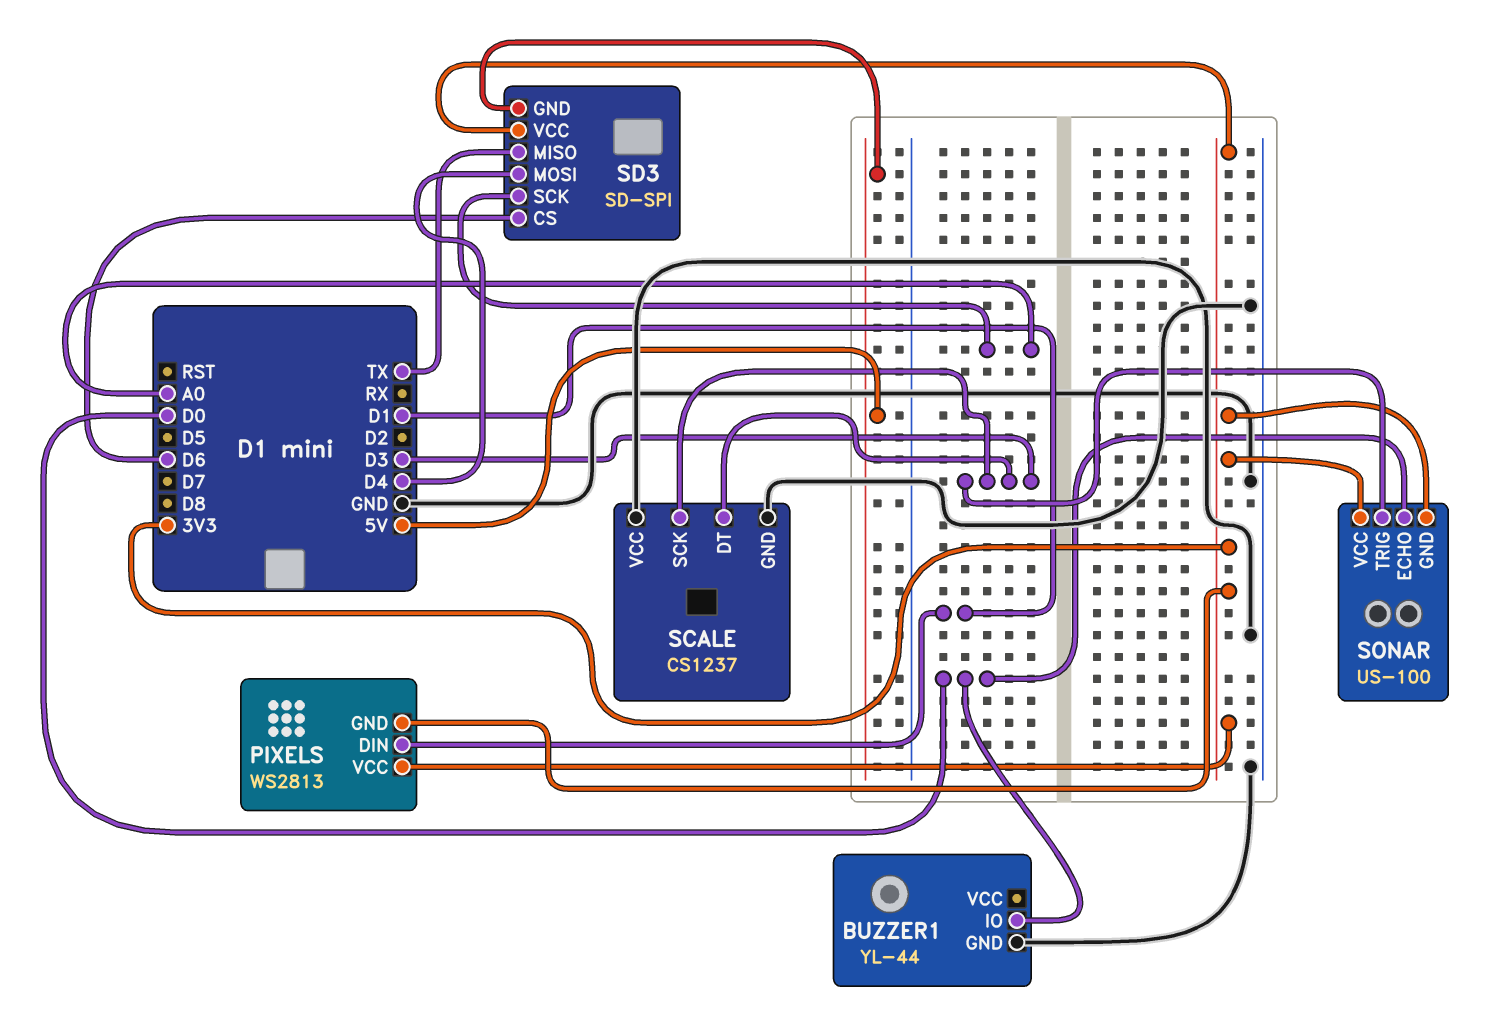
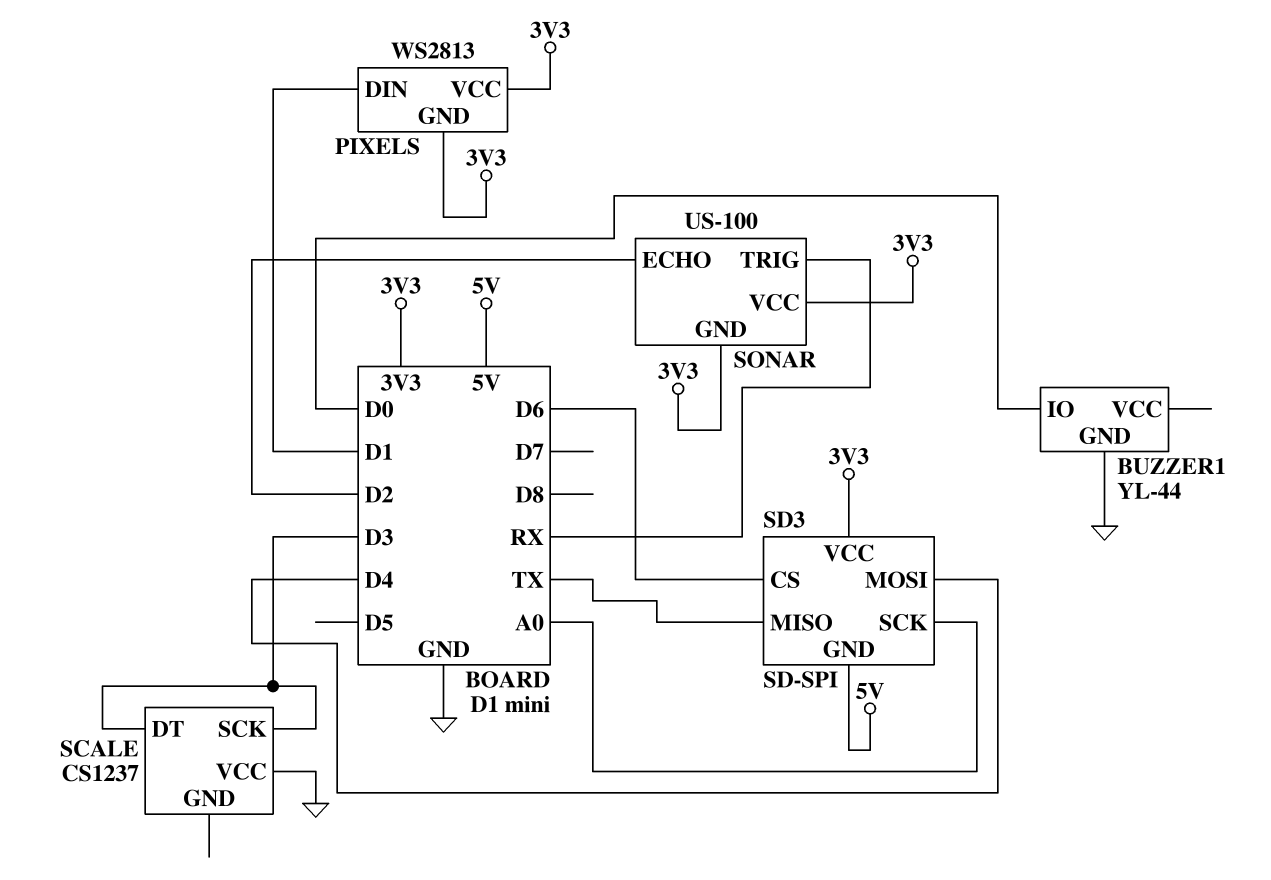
SCALE pin GND: GND -> none
SONAR pin ECHO: D0 -> D2
SONAR pin TRIG: D3 -> RX

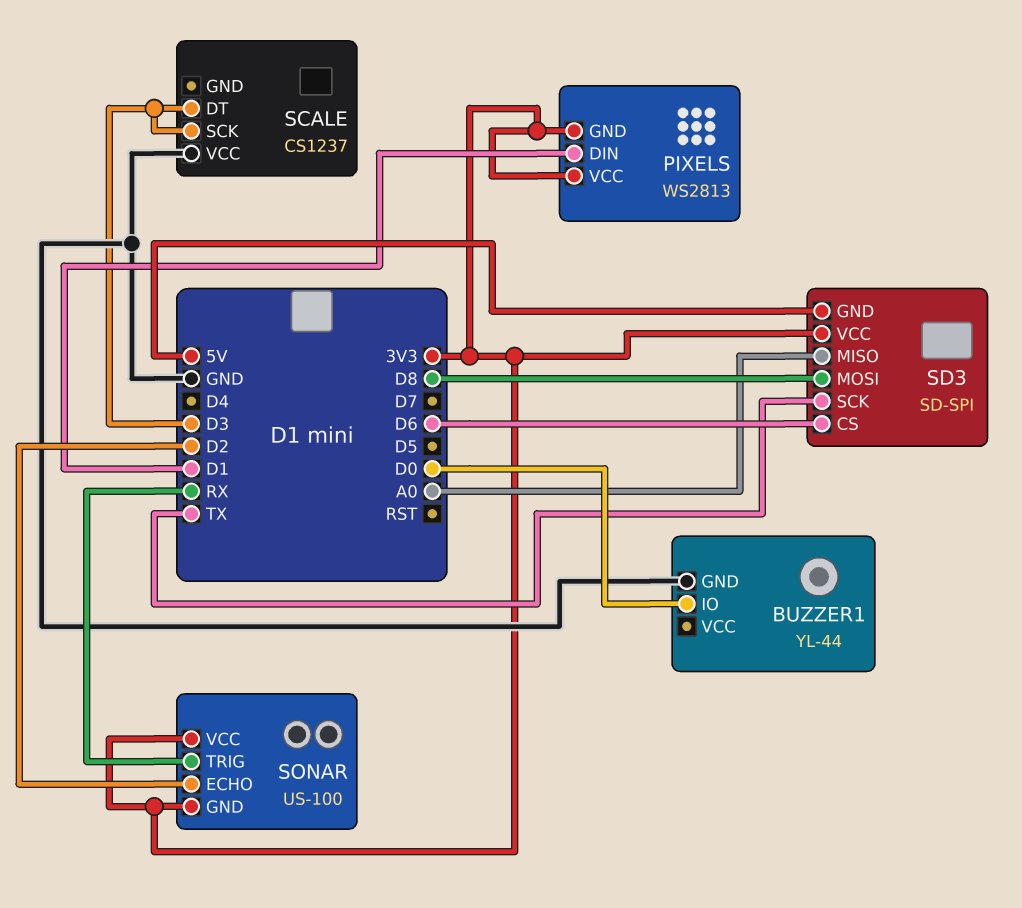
SD3 pin MISO: TX -> A0
SD3 pin MOSI: D4 -> D8
SD3 pin SCK: A0 -> TX

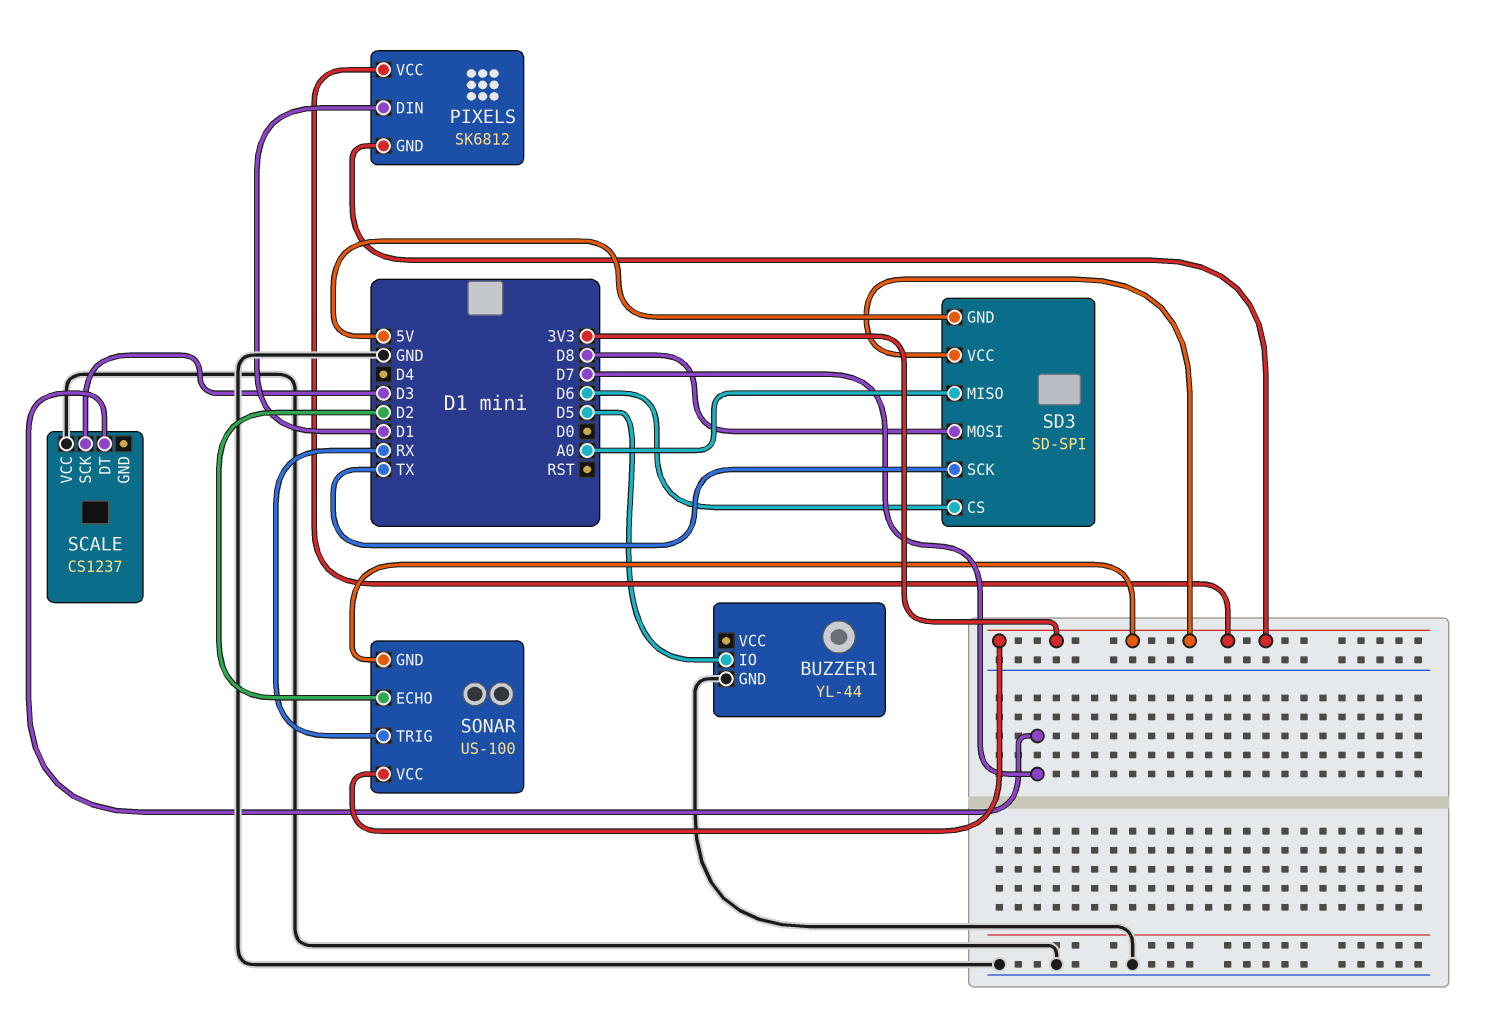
BUZZER1 pin IO: D0 -> D5
PIXELS: WS2813 -> SK6812
SCALE pin DT: D3 -> D7

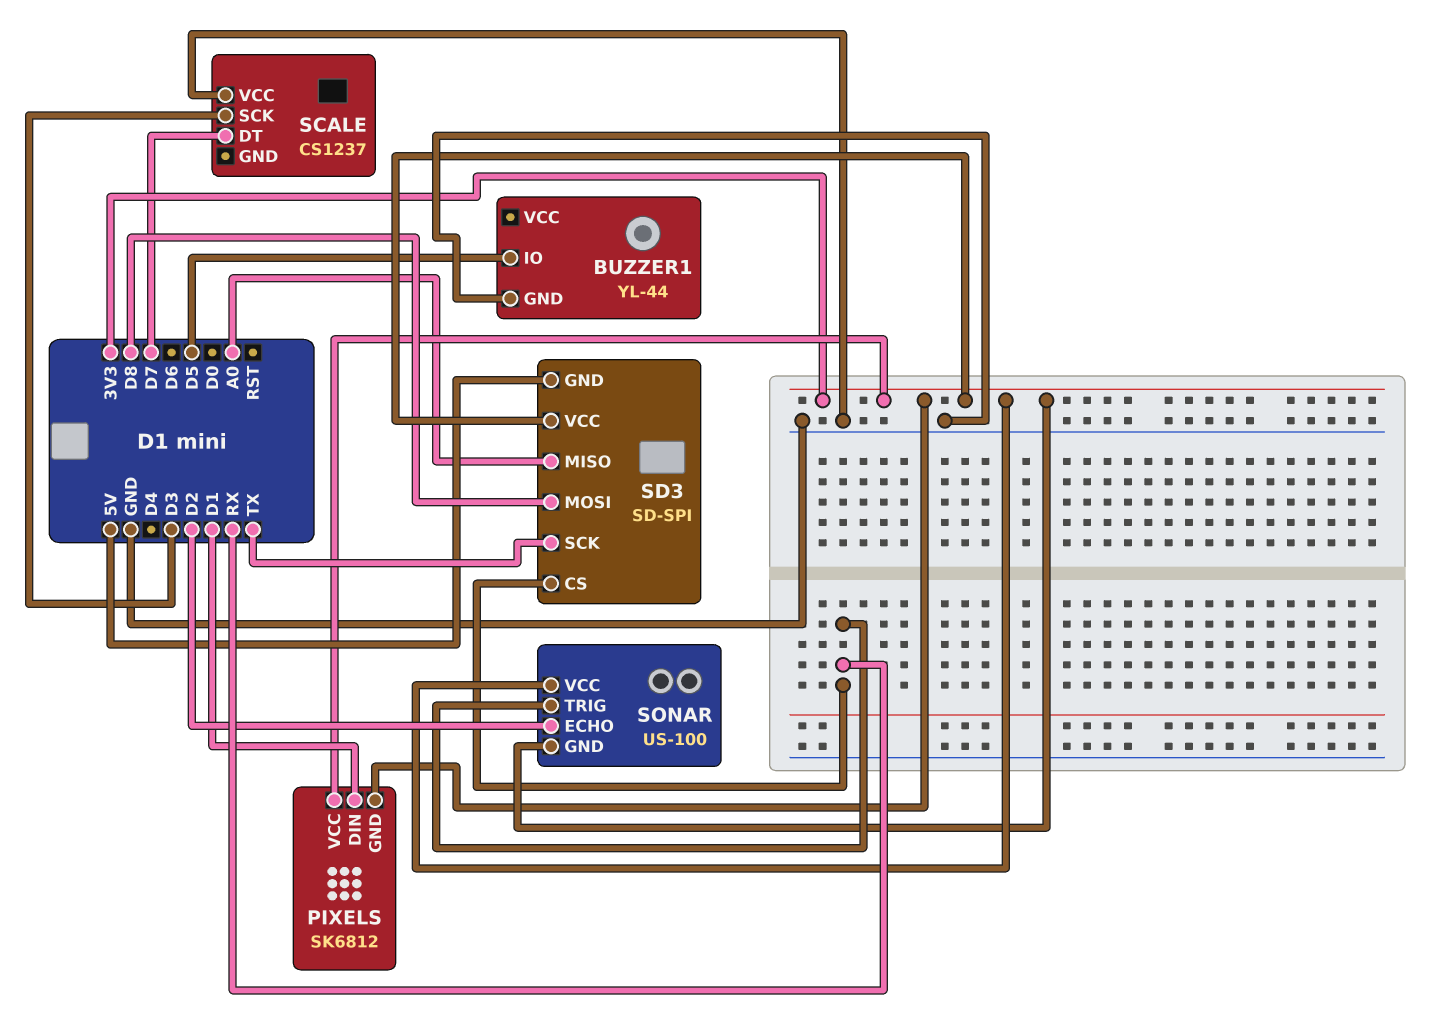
SD3 pin CS: D6 -> RX

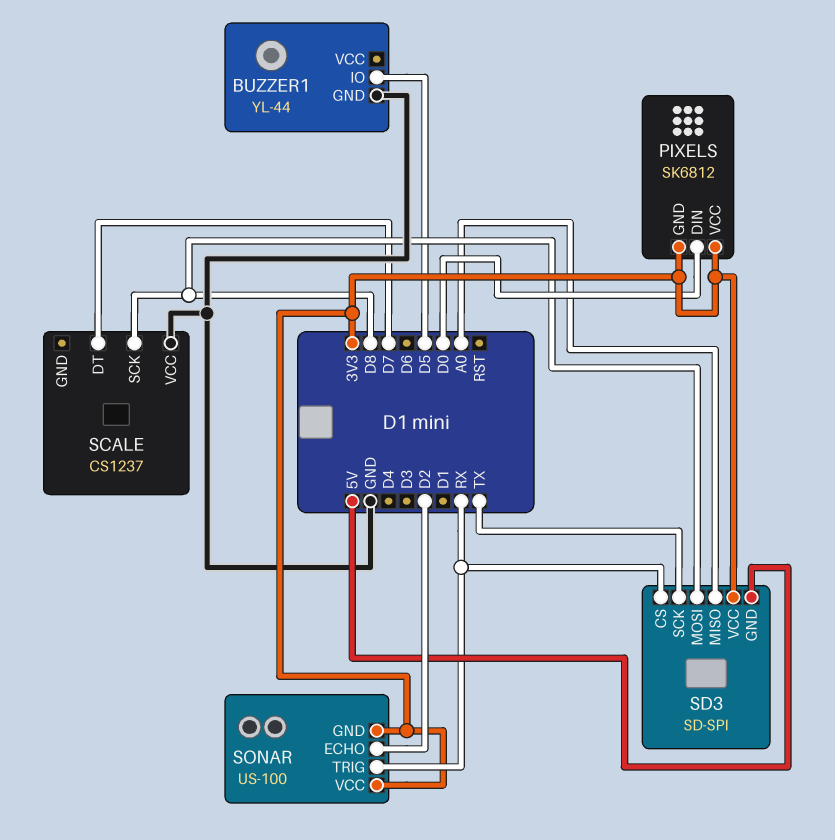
PIXELS pin DIN: D1 -> D0
SCALE pin SCK: D3 -> D8

